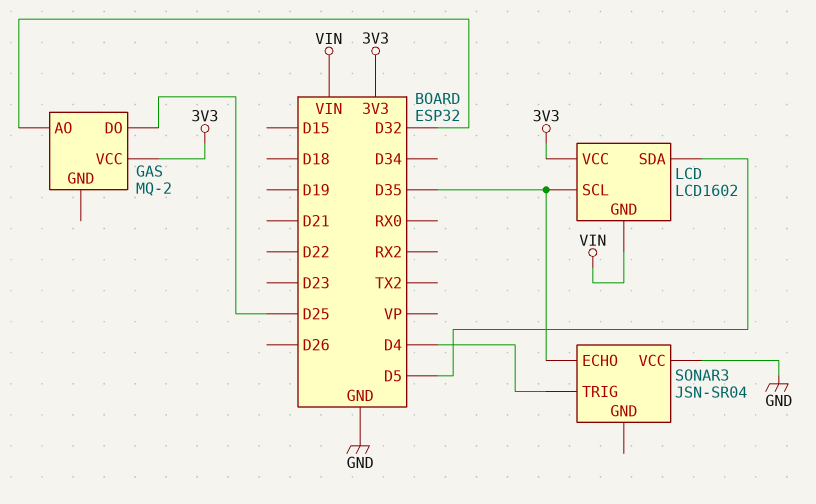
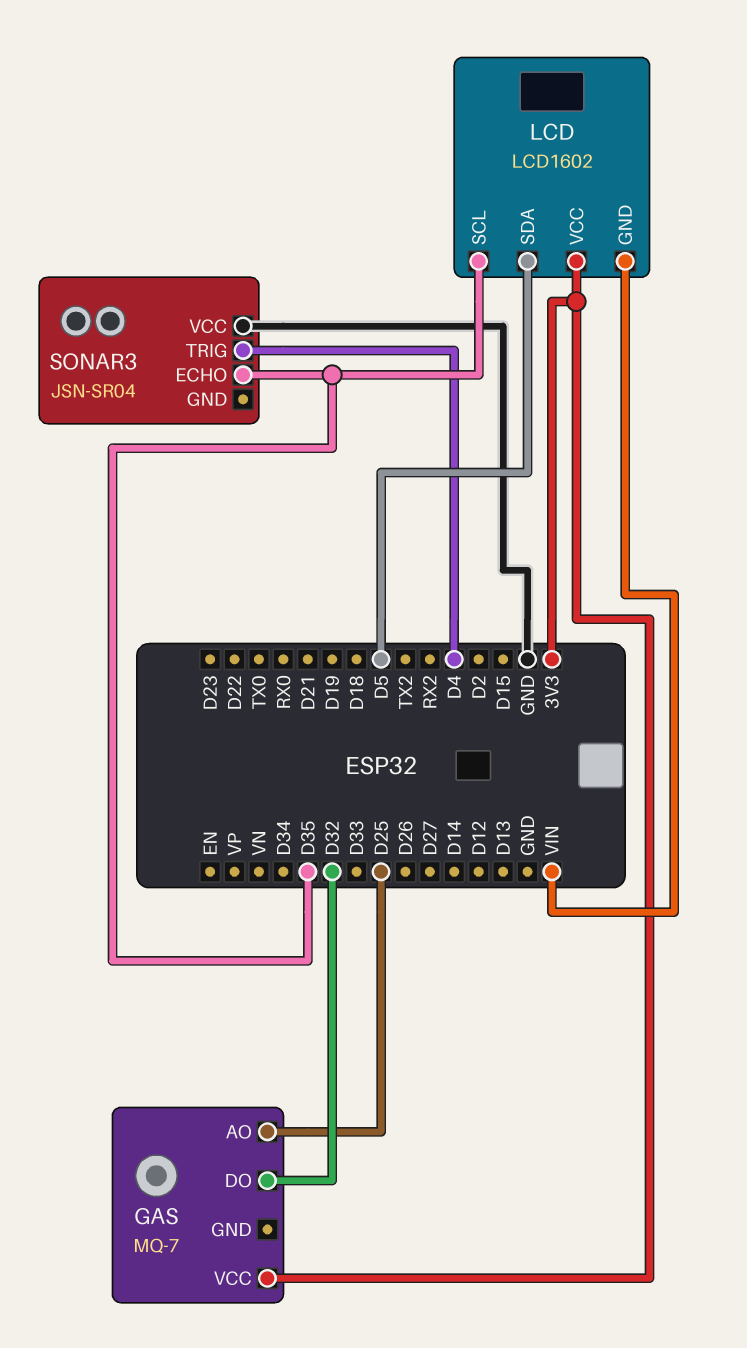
GAS: MQ-2 -> MQ-7
GAS pin AO: D32 -> D25
GAS pin DO: D25 -> D32

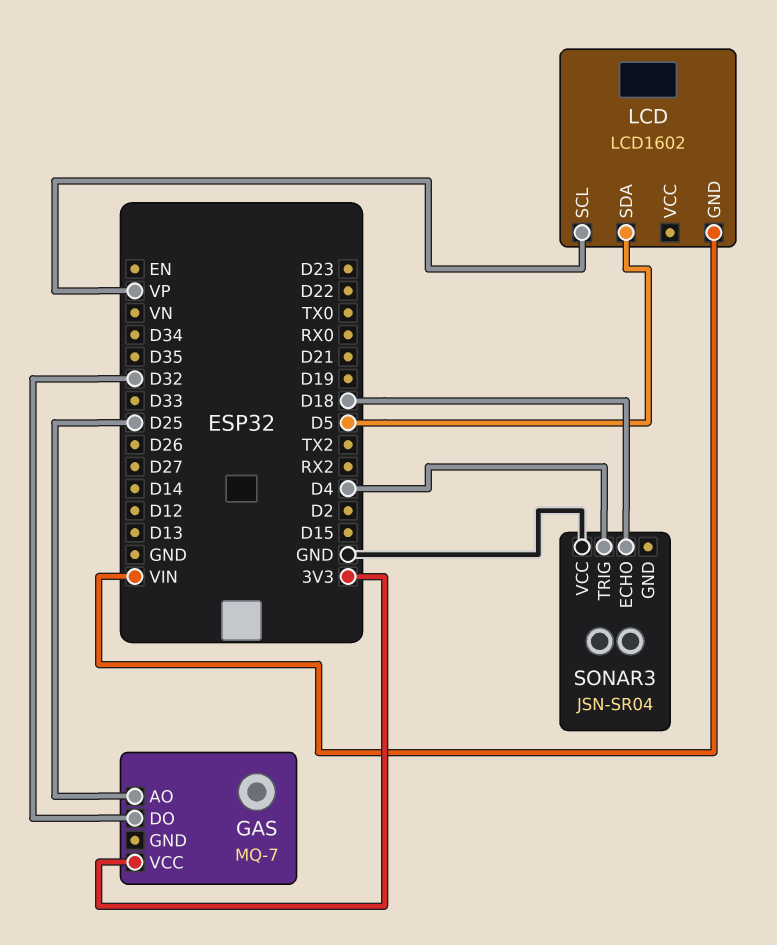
LCD pin SCL: D35 -> VP
LCD pin VCC: 3V3 -> none
SONAR3 pin ECHO: D35 -> D18

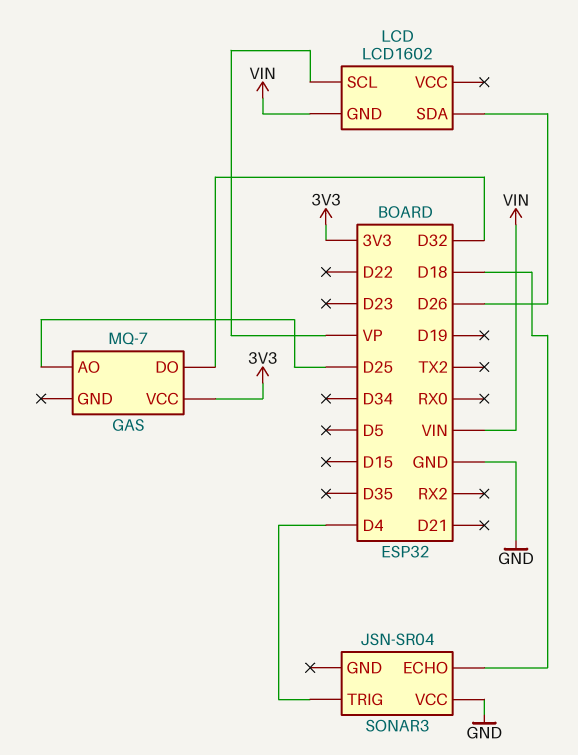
LCD pin SDA: D5 -> D26

